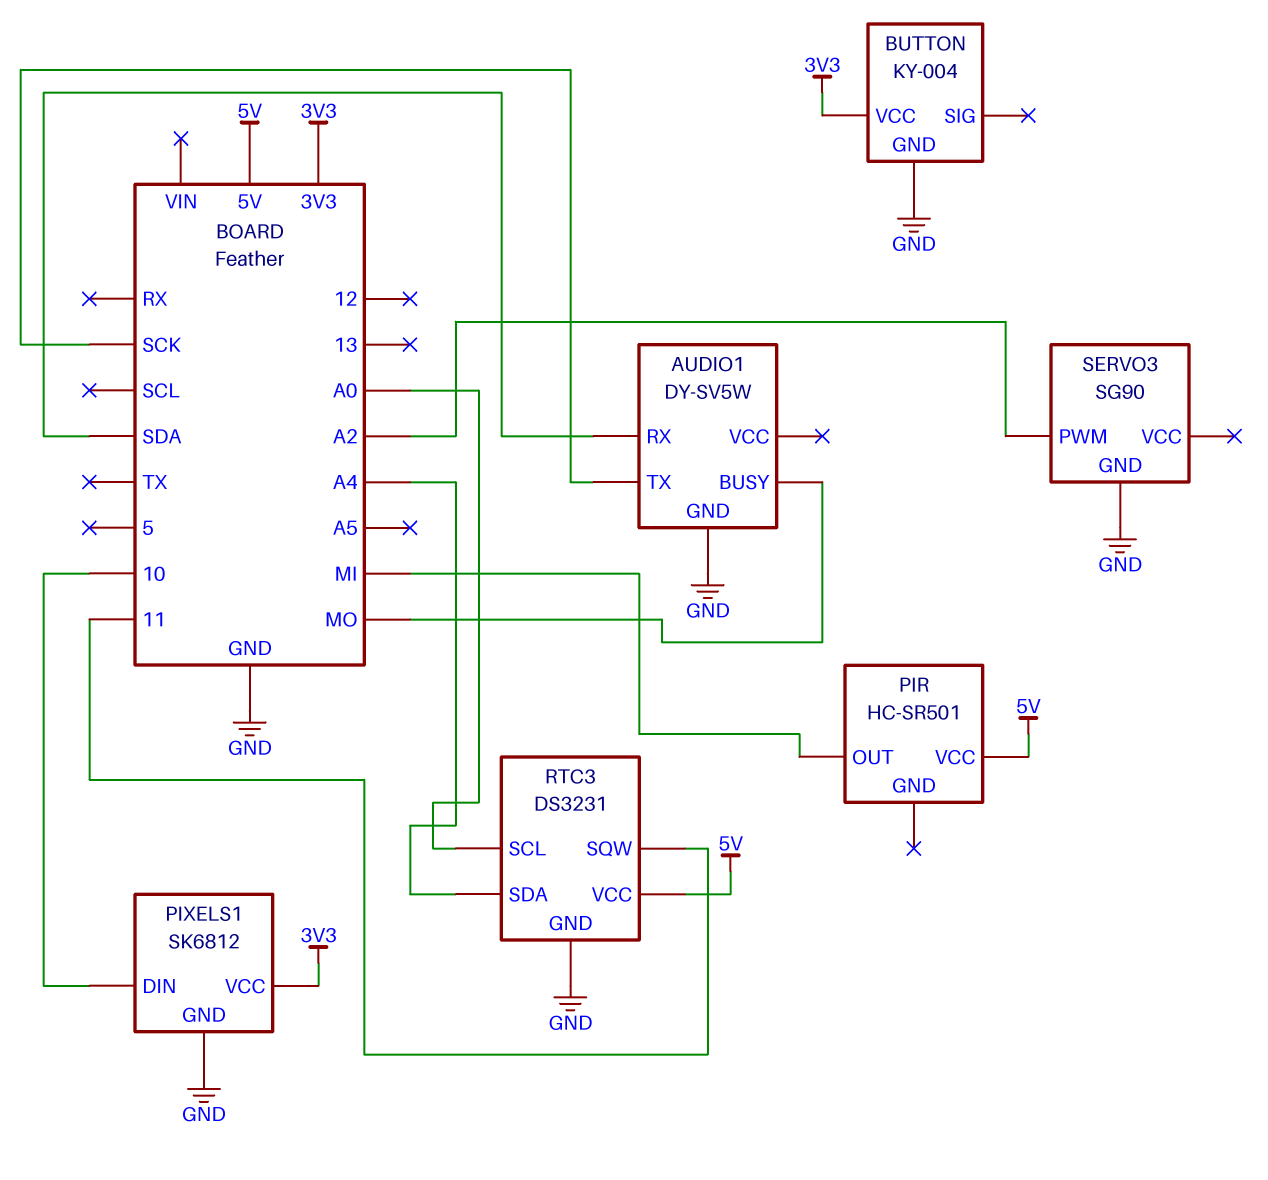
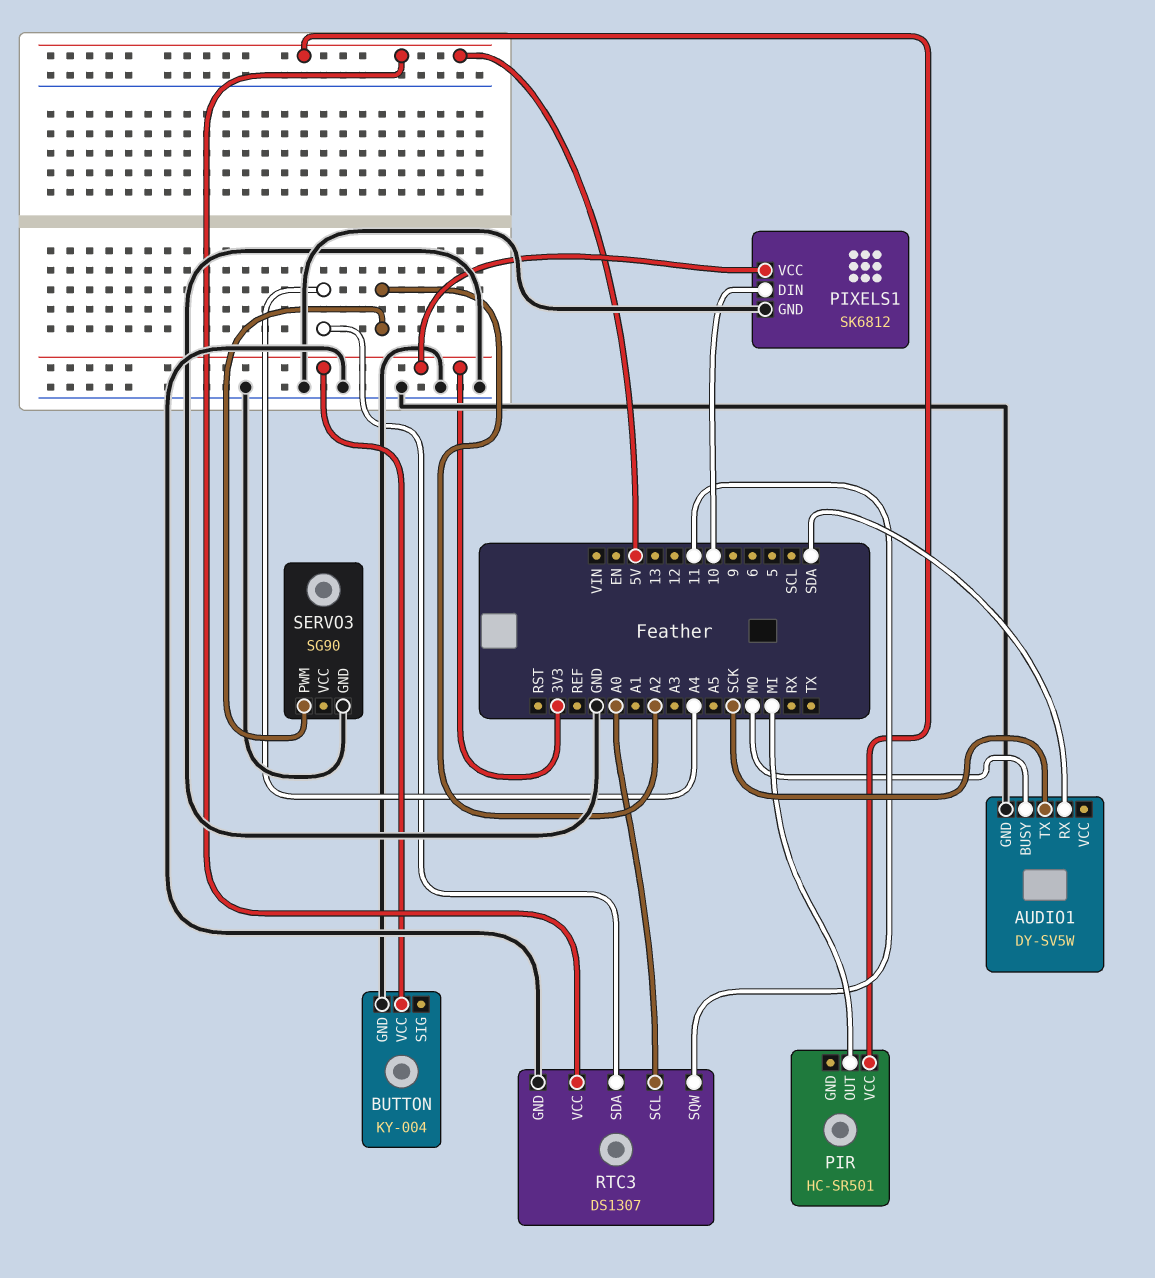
RTC3: DS3231 -> DS1307

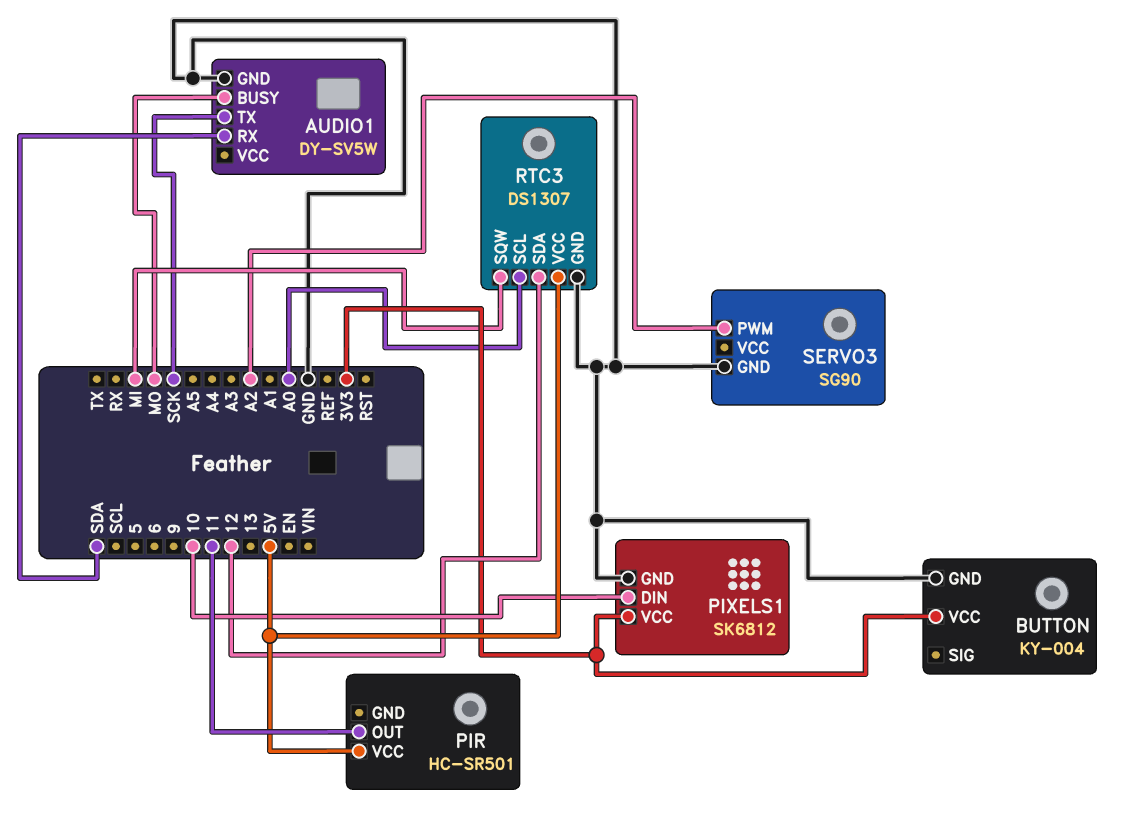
PIR pin OUT: MI -> 11
RTC3 pin SDA: A4 -> 12
RTC3 pin SQW: 11 -> MI

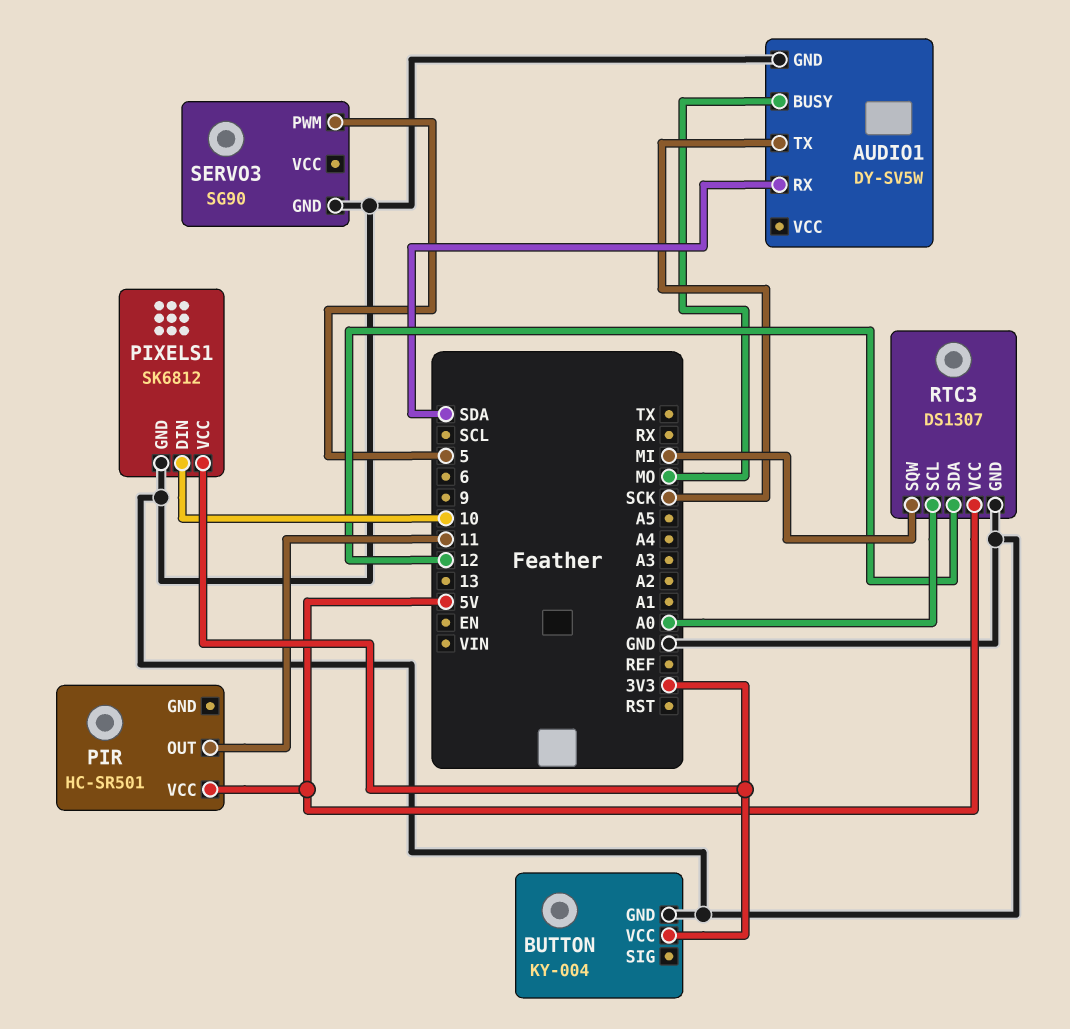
SERVO3 pin PWM: A2 -> 5

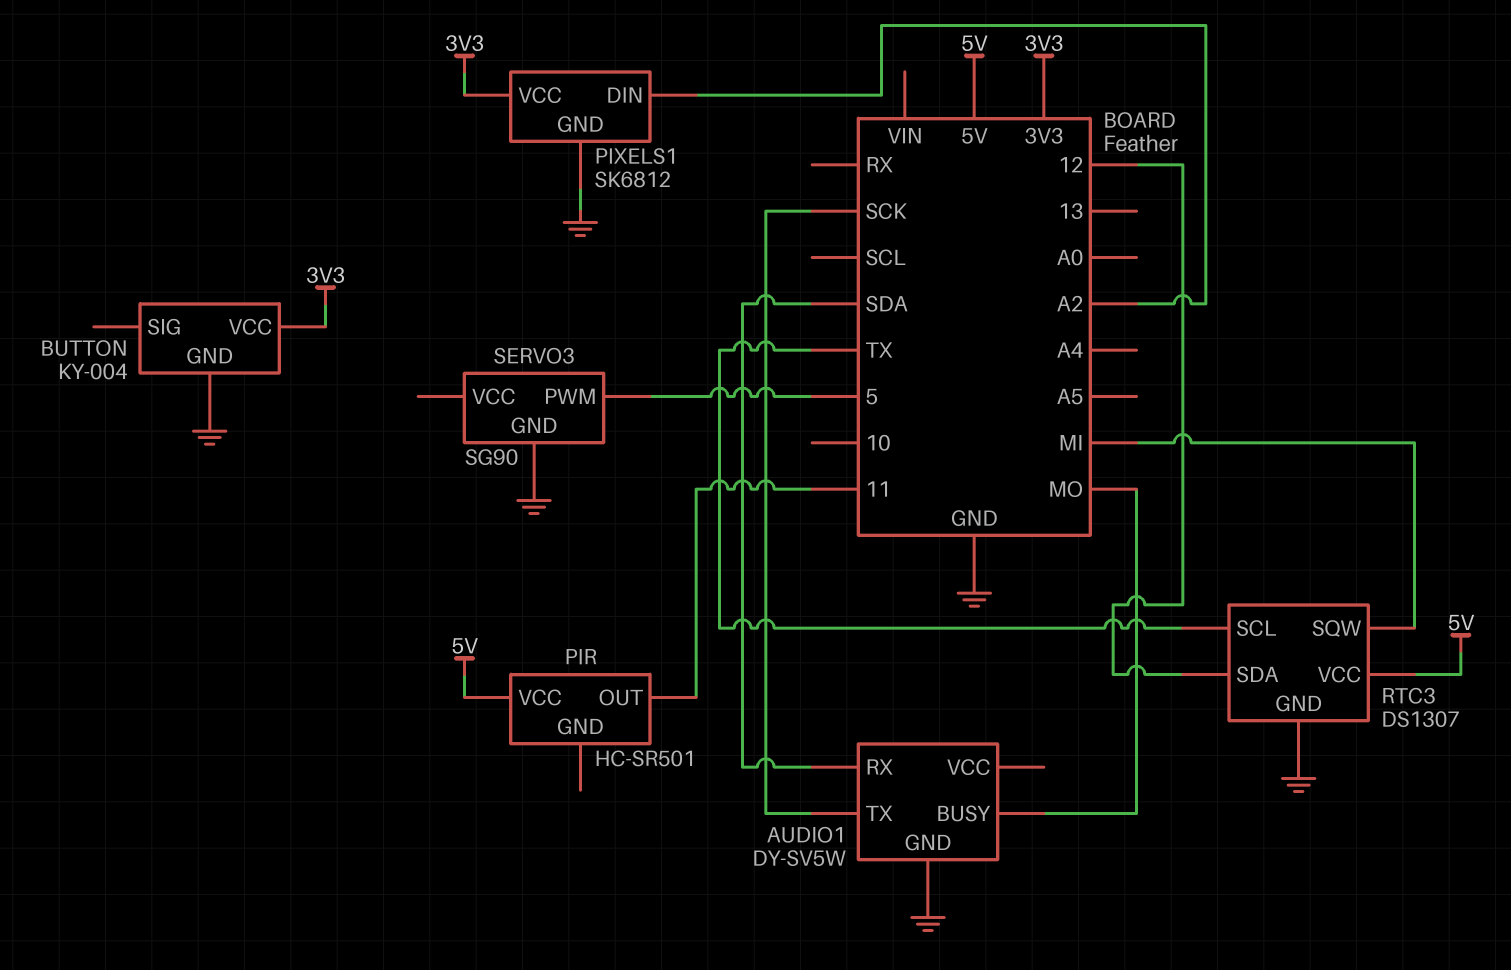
PIXELS1 pin DIN: 10 -> A2
RTC3 pin SCL: A0 -> TX

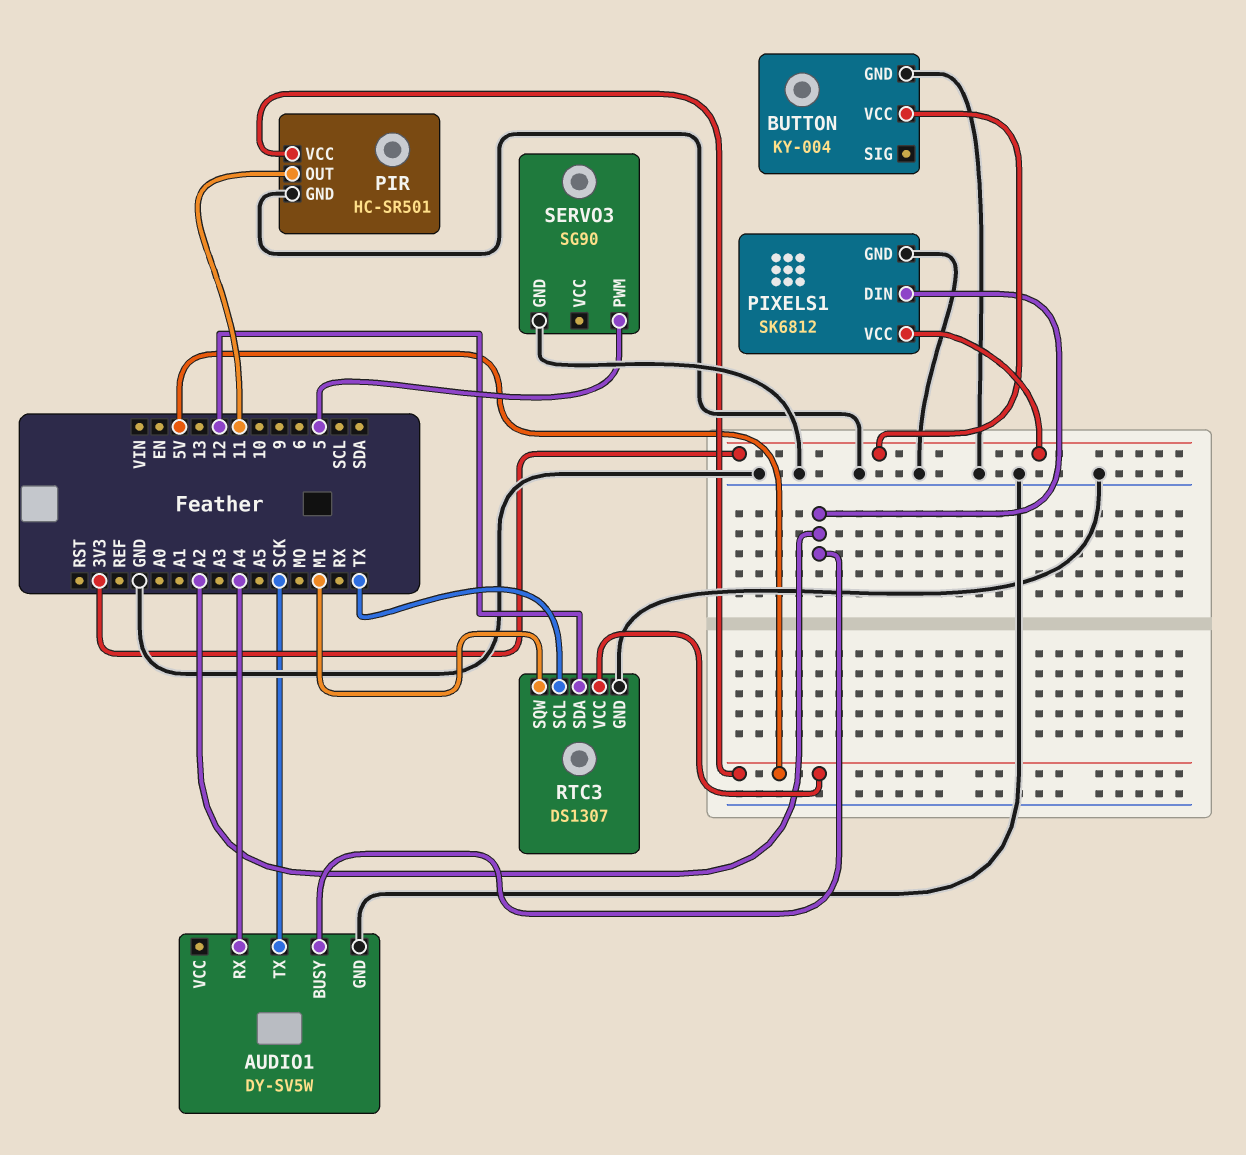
AUDIO1 pin BUSY: MO -> A2
AUDIO1 pin RX: SDA -> A4
PIR pin GND: none -> GND

